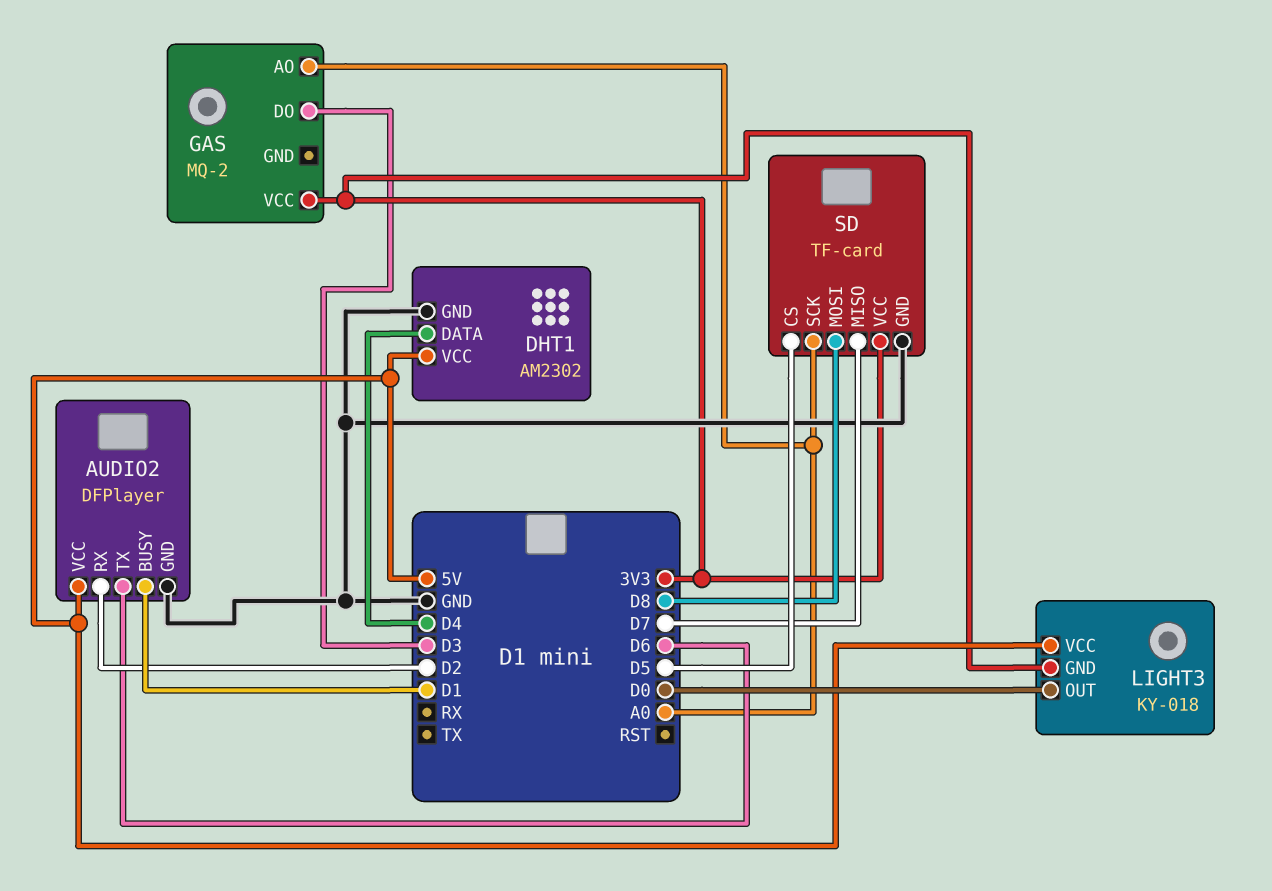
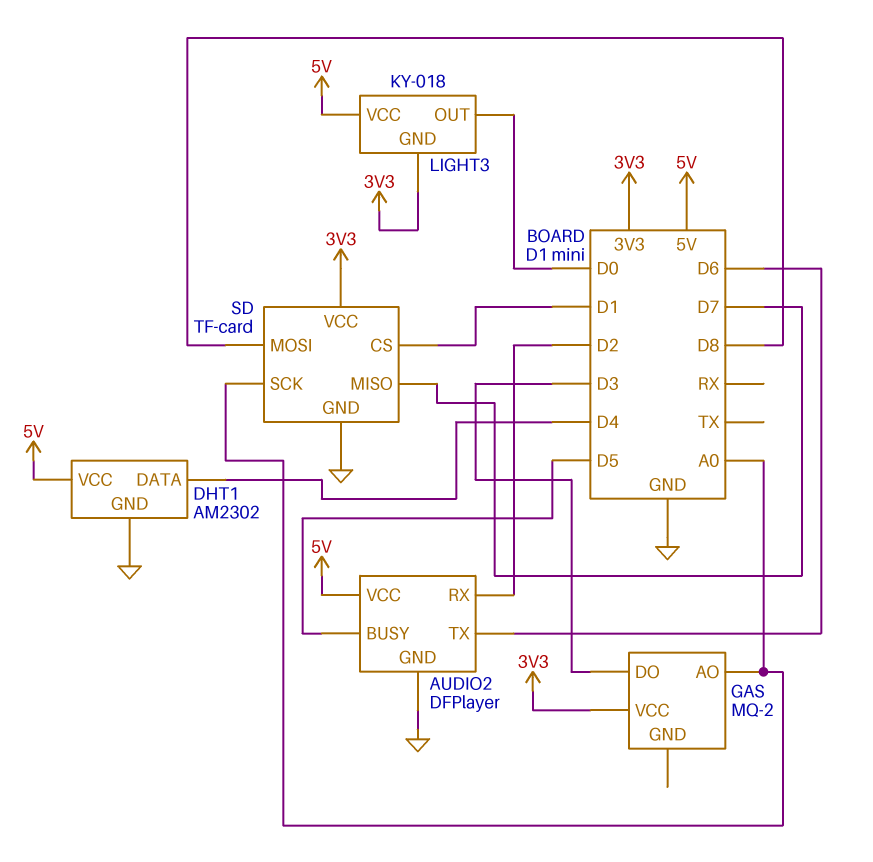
AUDIO2 pin BUSY: D1 -> D5
SD pin CS: D5 -> D1

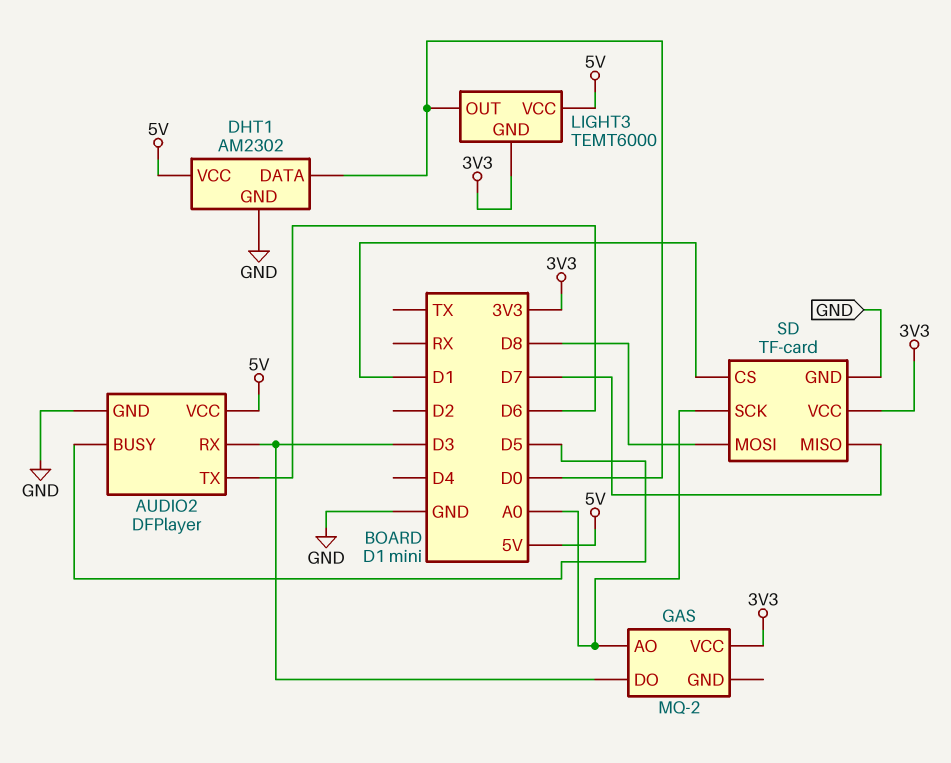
AUDIO2 pin RX: D2 -> D3
DHT1 pin DATA: D4 -> D0
LIGHT3: KY-018 -> TEMT6000

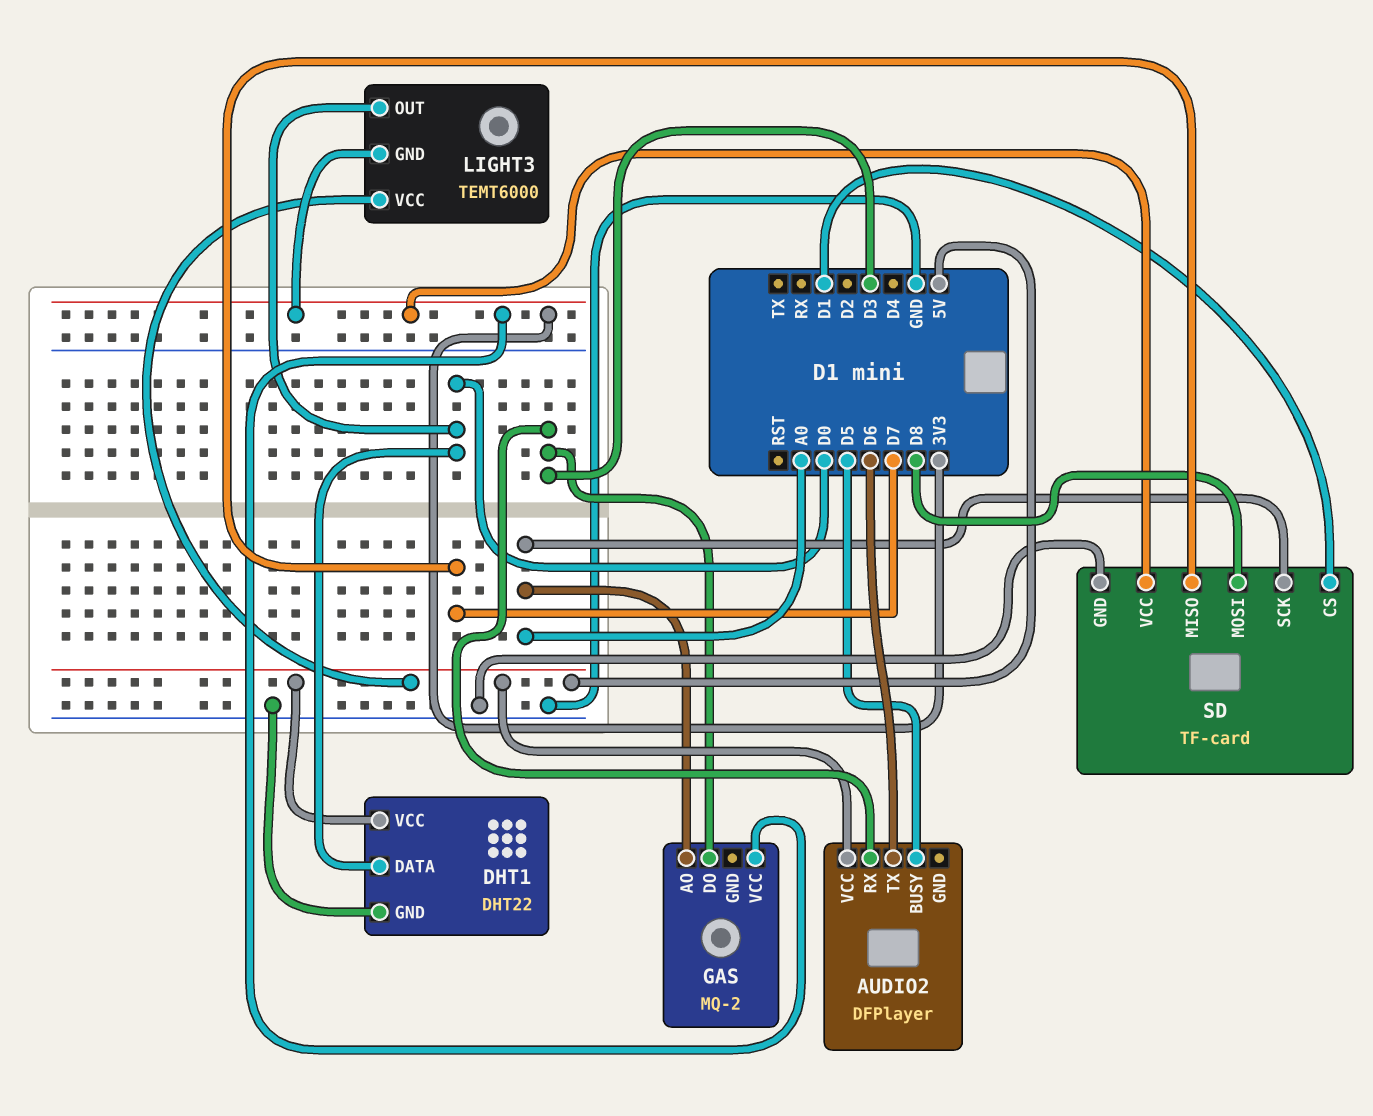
AUDIO2 pin GND: GND -> none
DHT1: AM2302 -> DHT22

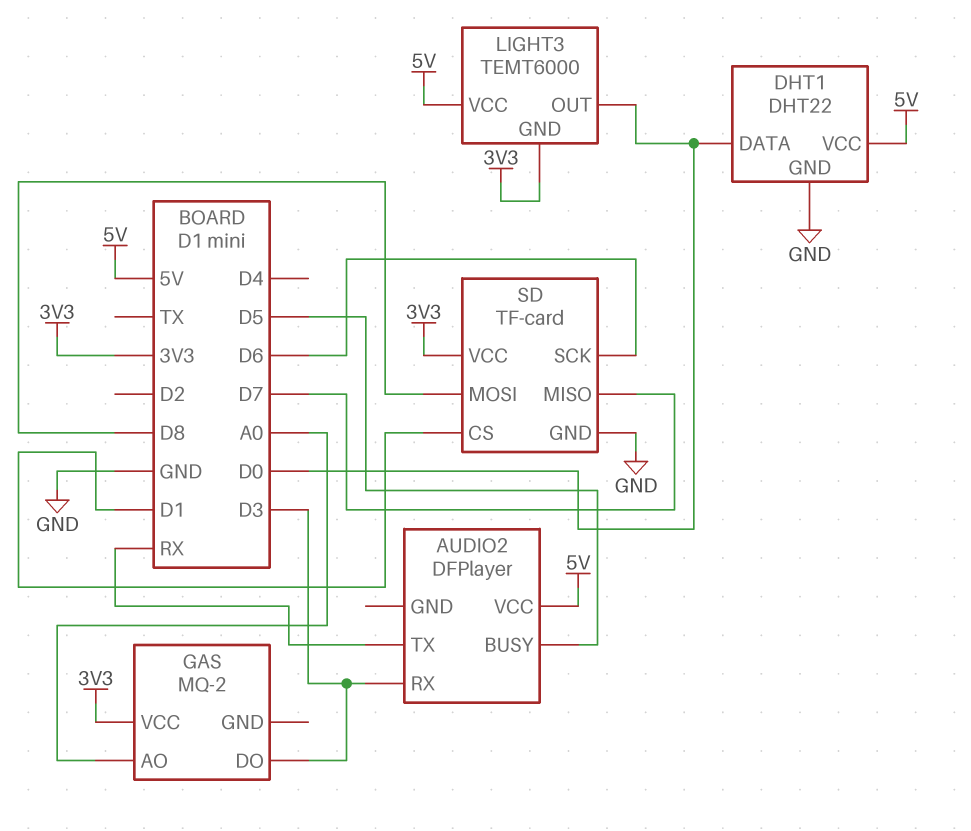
AUDIO2 pin TX: D6 -> RX
SD pin SCK: A0 -> D6

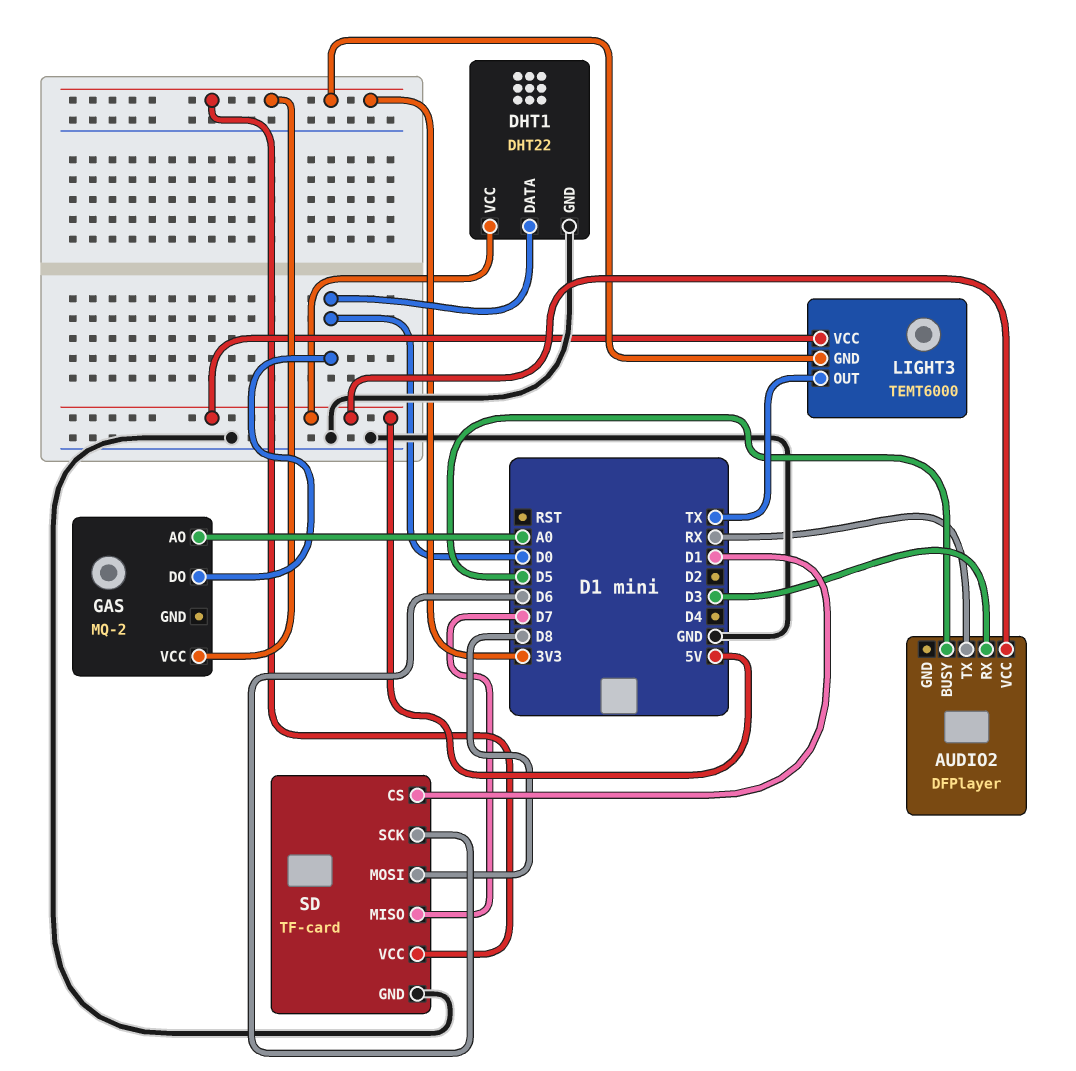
GAS pin DO: D3 -> D0
LIGHT3 pin OUT: D0 -> TX

